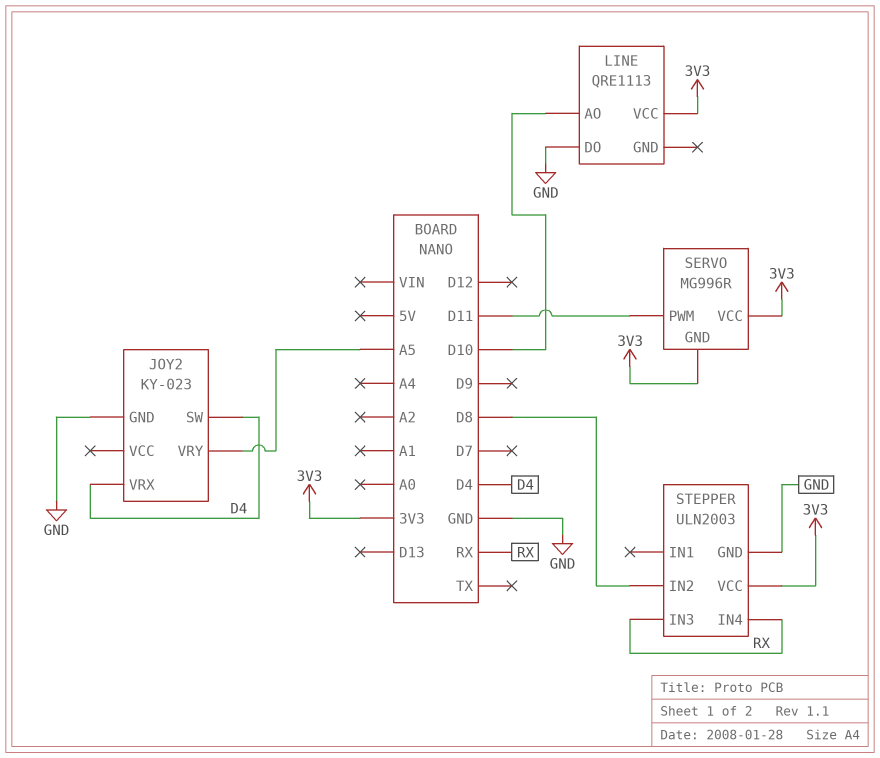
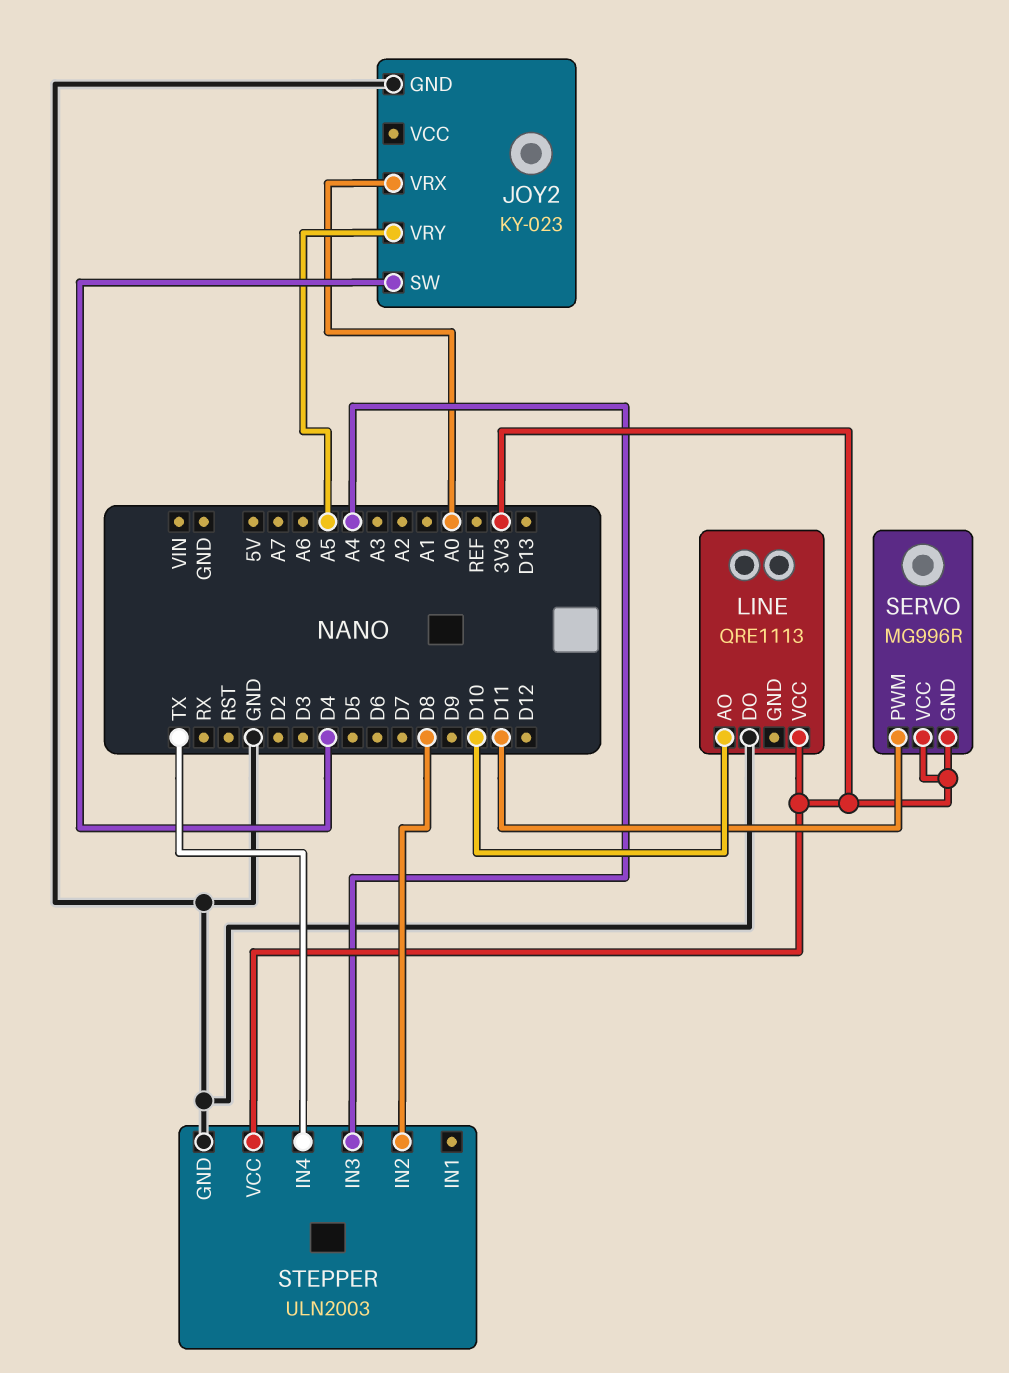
JOY2 pin VRX: D4 -> A0
STEPPER pin IN3: RX -> A4
STEPPER pin IN4: RX -> TX

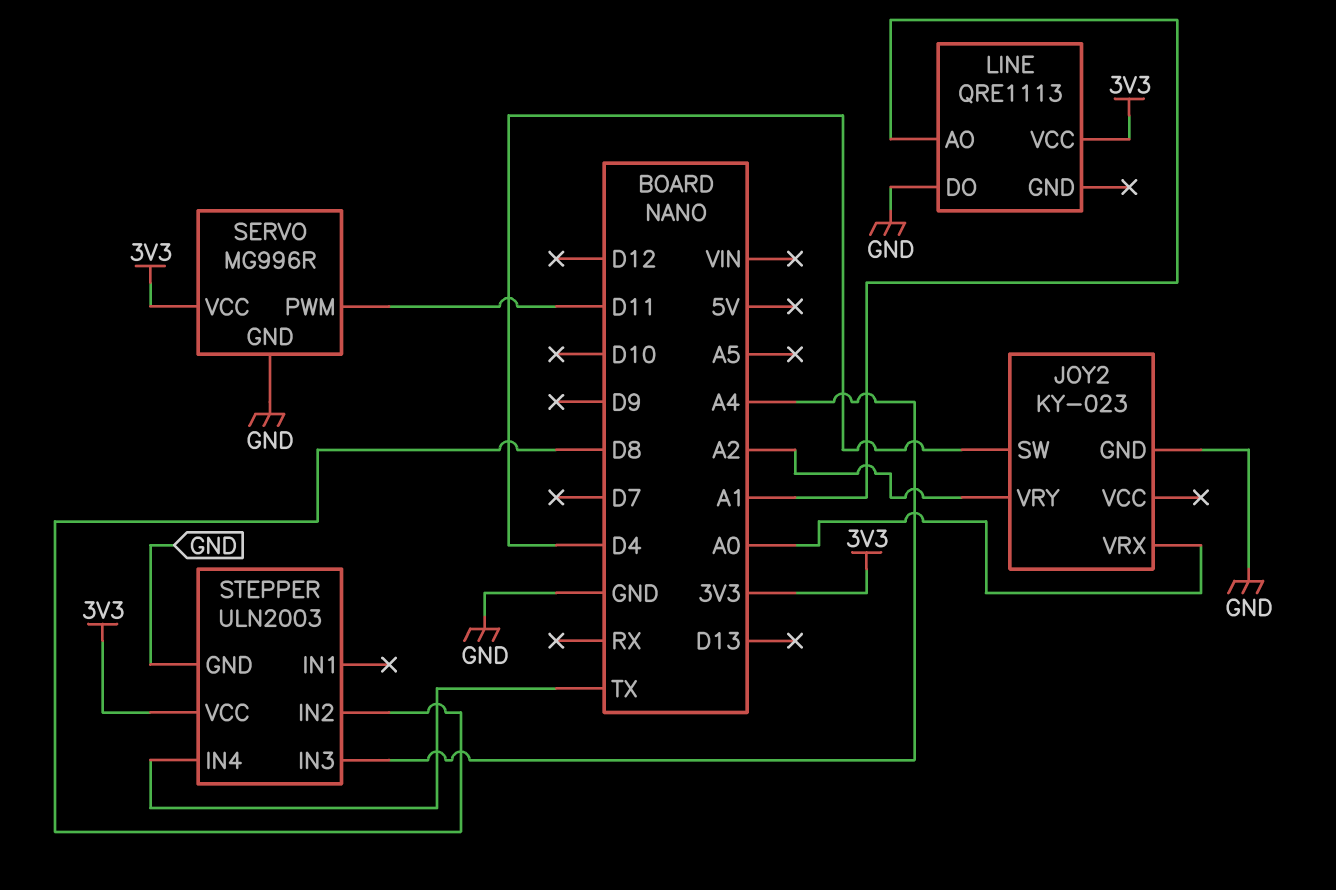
JOY2 pin VRY: A5 -> A2
LINE pin AO: D10 -> A1
SERVO pin GND: 3V3 -> GND

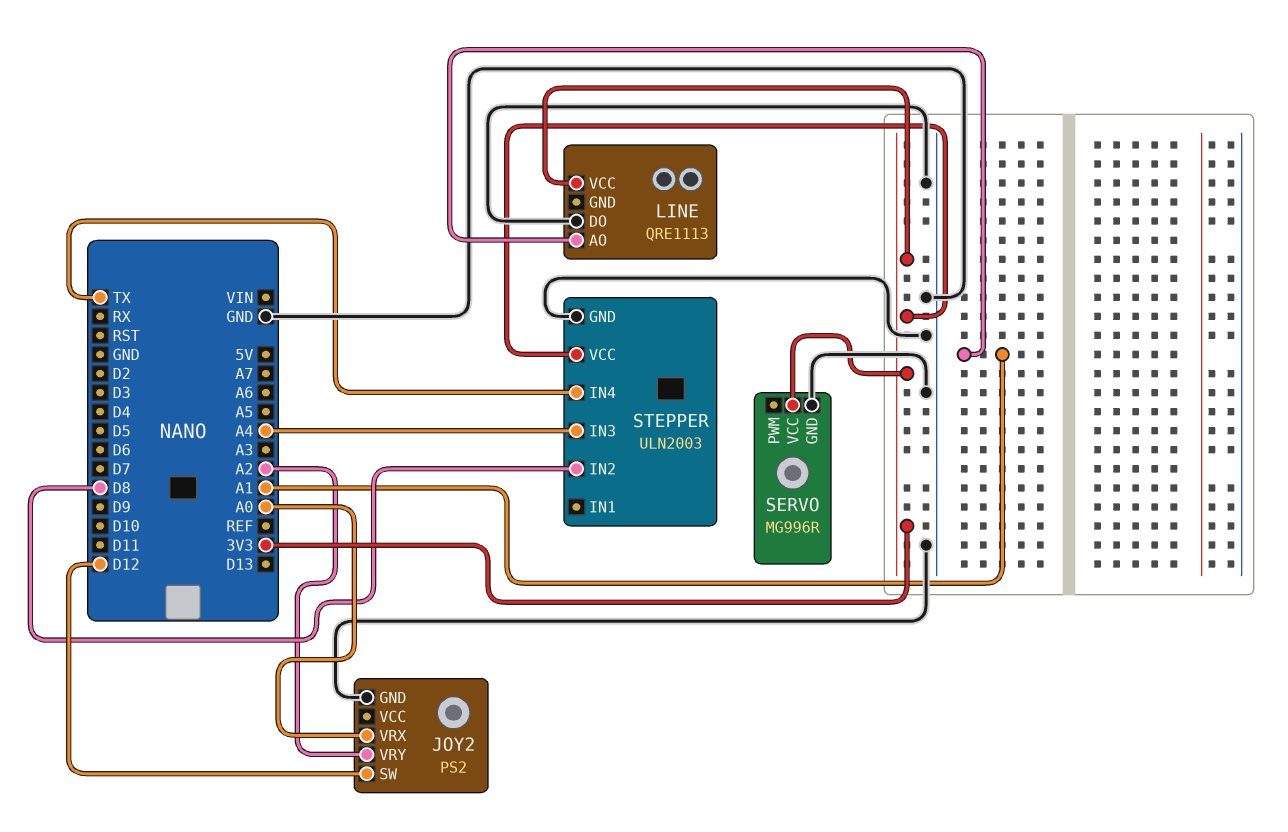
JOY2: KY-023 -> PS2
JOY2 pin SW: D4 -> D12
SERVO pin PWM: D11 -> none

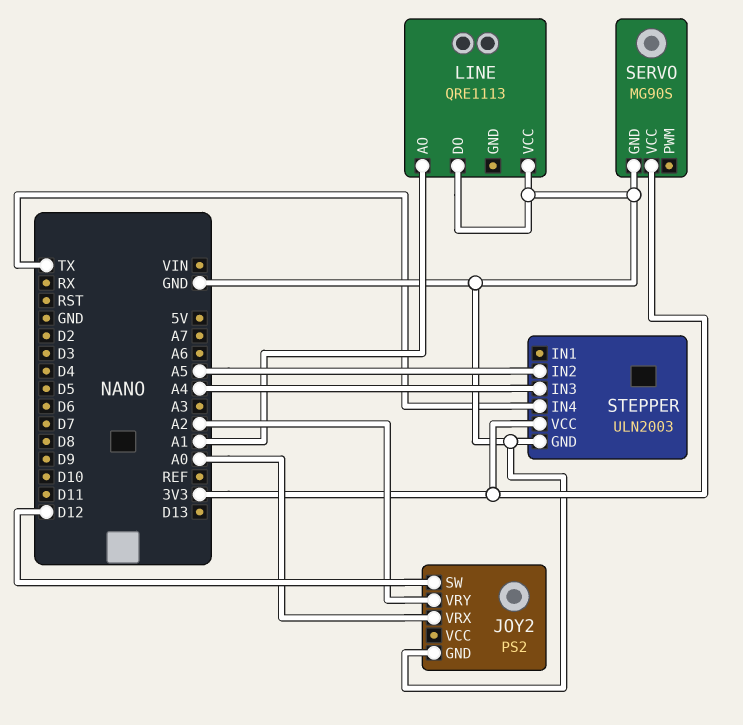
LINE pin VCC: 3V3 -> GND
SERVO: MG996R -> MG90S
STEPPER pin IN2: D8 -> A5

